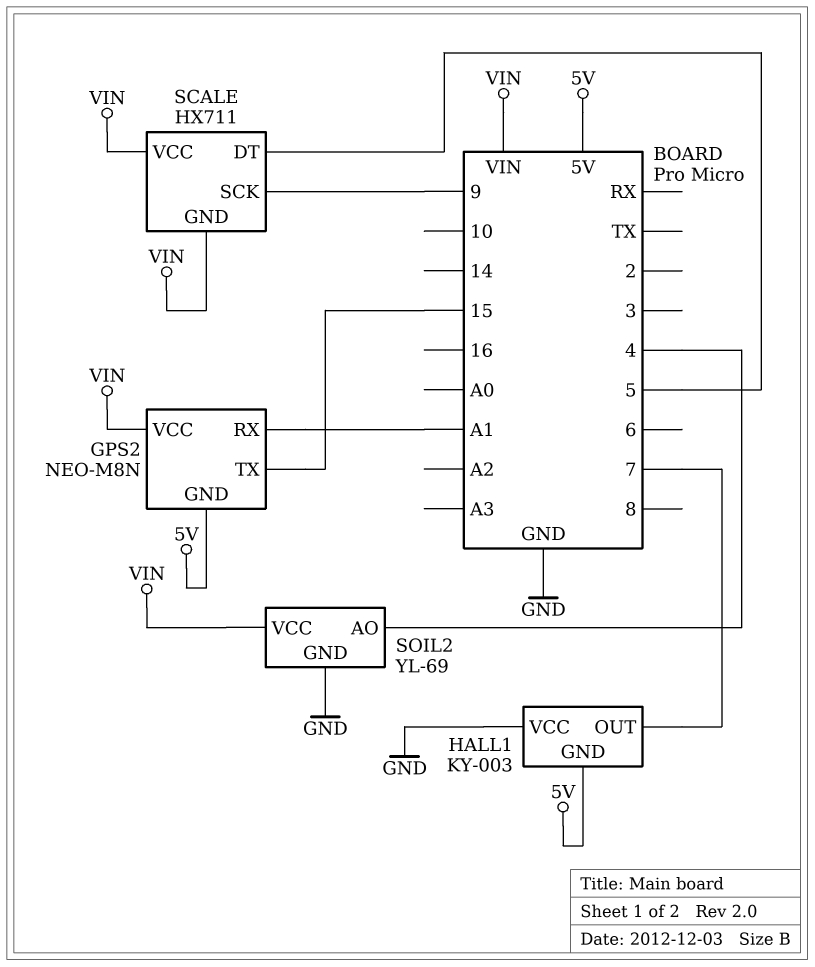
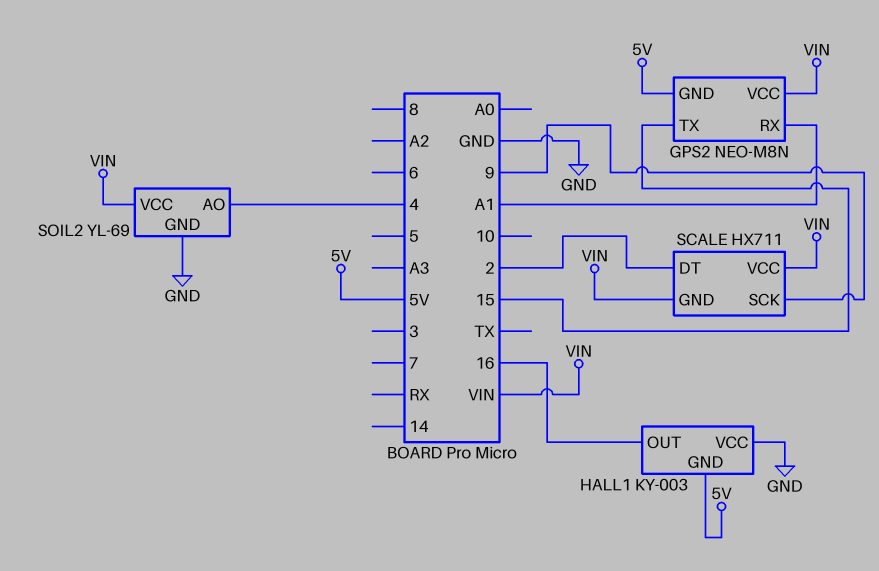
HALL1 pin OUT: 7 -> 16
SCALE pin DT: 5 -> 2

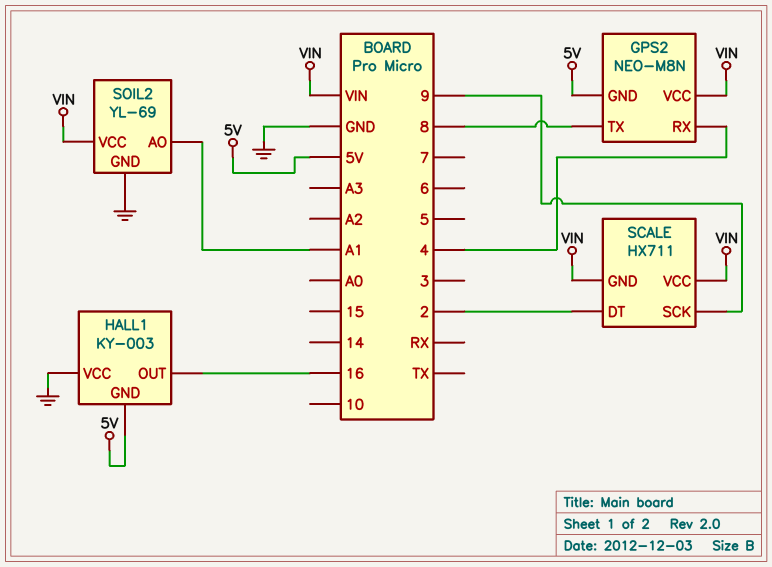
GPS2 pin RX: A1 -> 4
GPS2 pin TX: 15 -> 8
SOIL2 pin AO: 4 -> A1

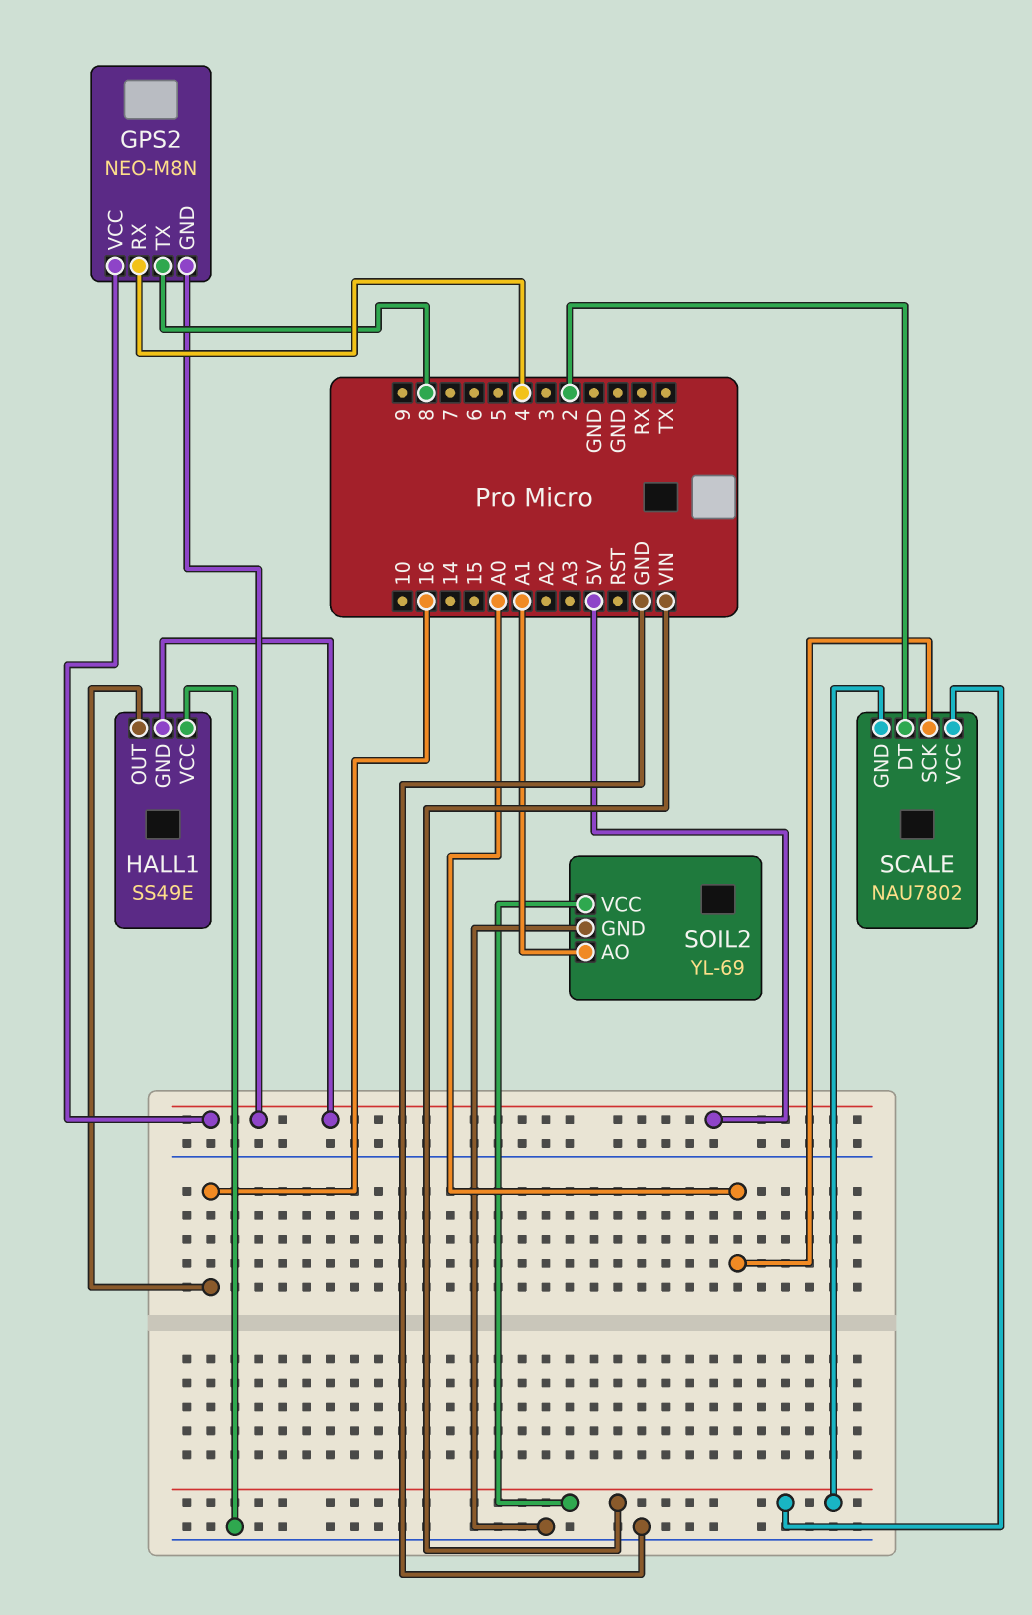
GPS2 pin VCC: VIN -> 5V
HALL1: KY-003 -> SS49E
SCALE: HX711 -> NAU7802
SCALE pin SCK: 9 -> A0

